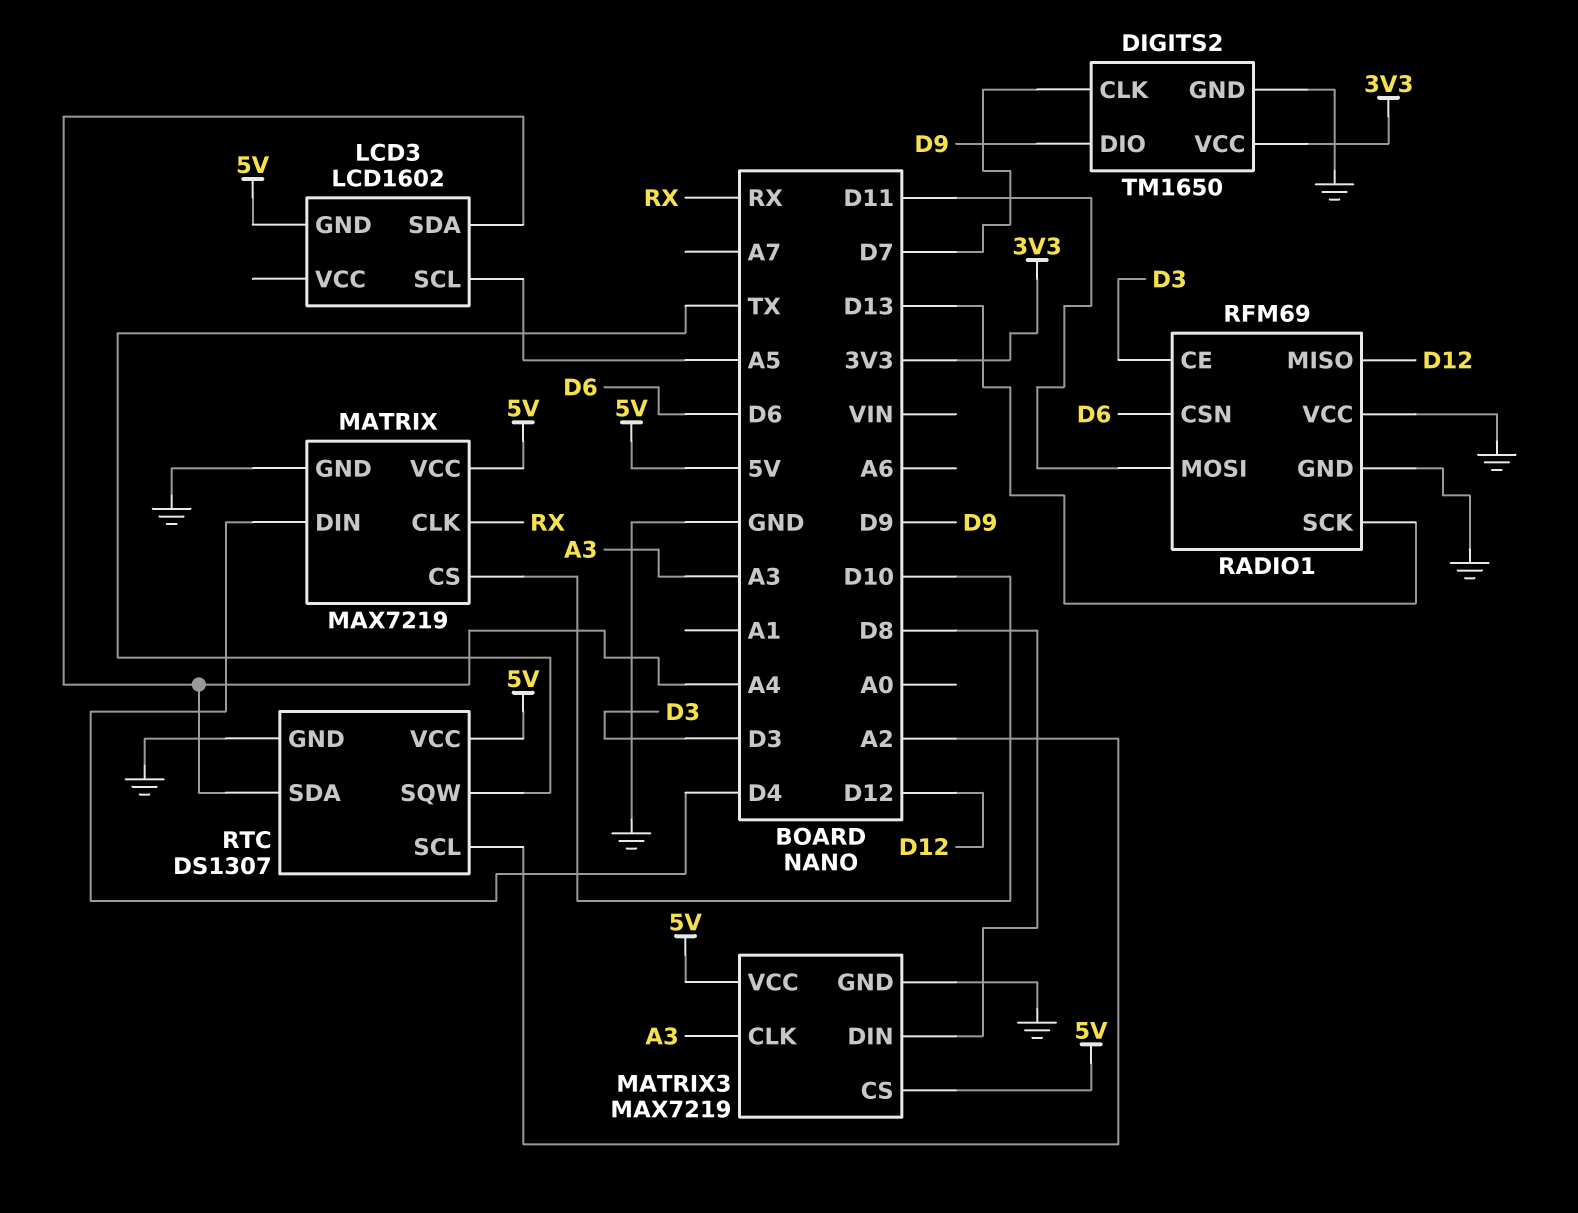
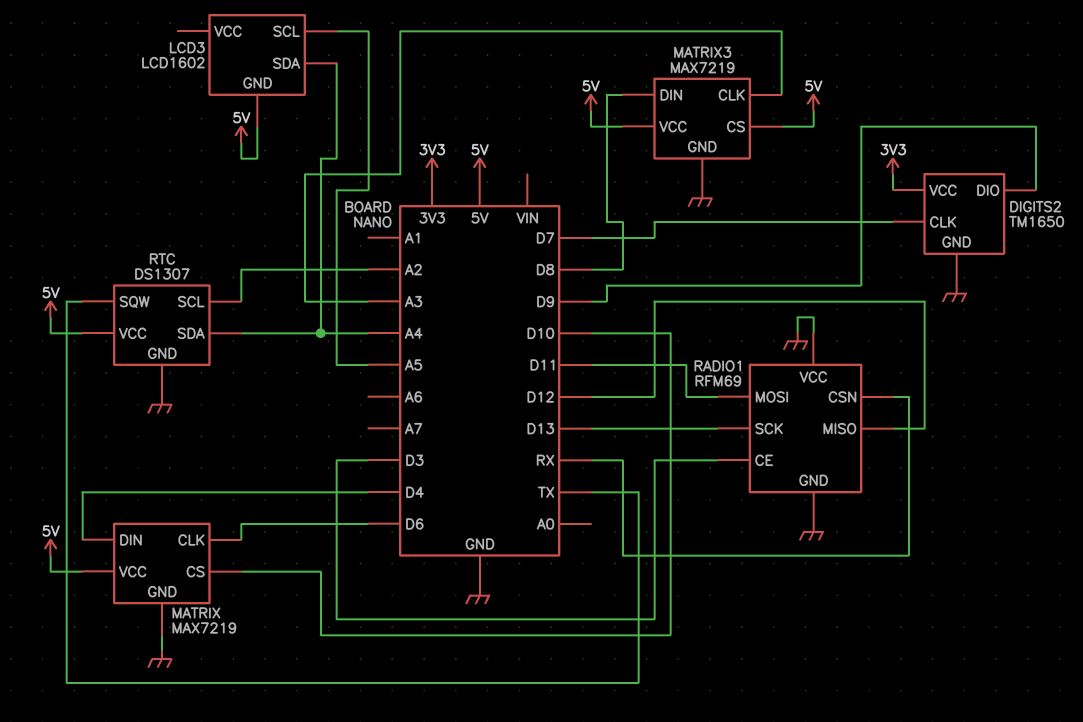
MATRIX pin CLK: RX -> D6
RADIO1 pin CSN: D6 -> RX

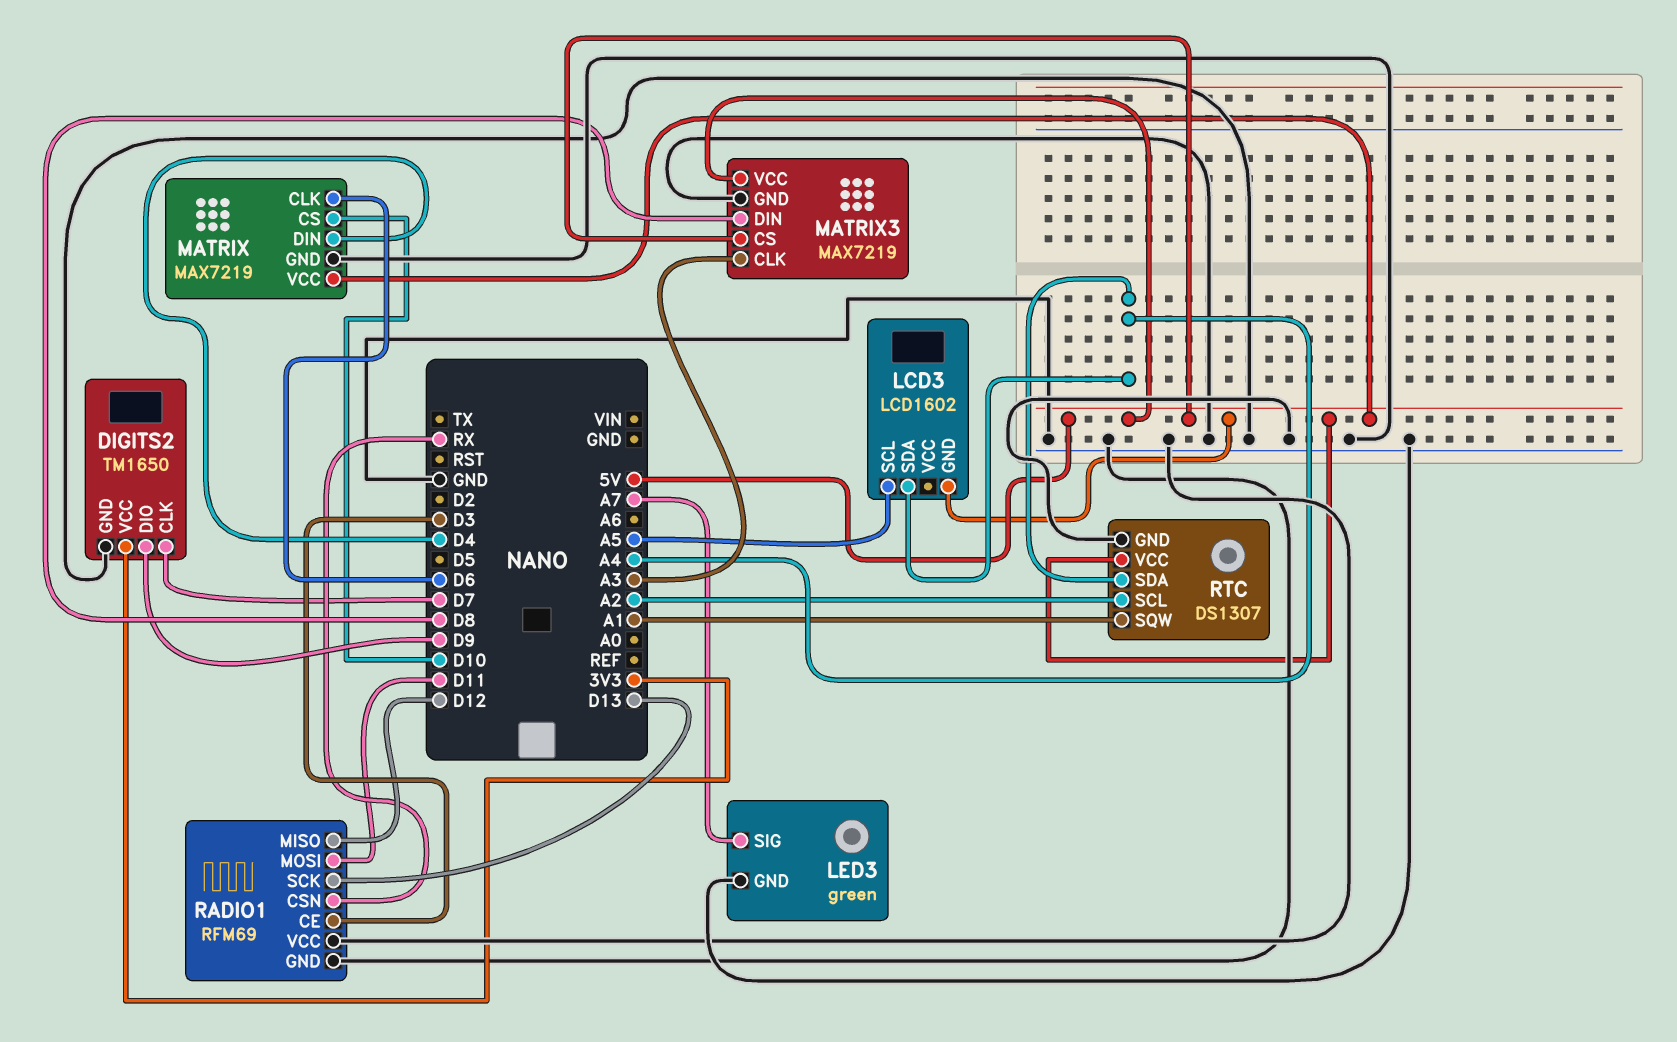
LED3: none -> green
LED3 pin GND: none -> GND
LED3 pin SIG: none -> A7
RTC pin SQW: TX -> A1

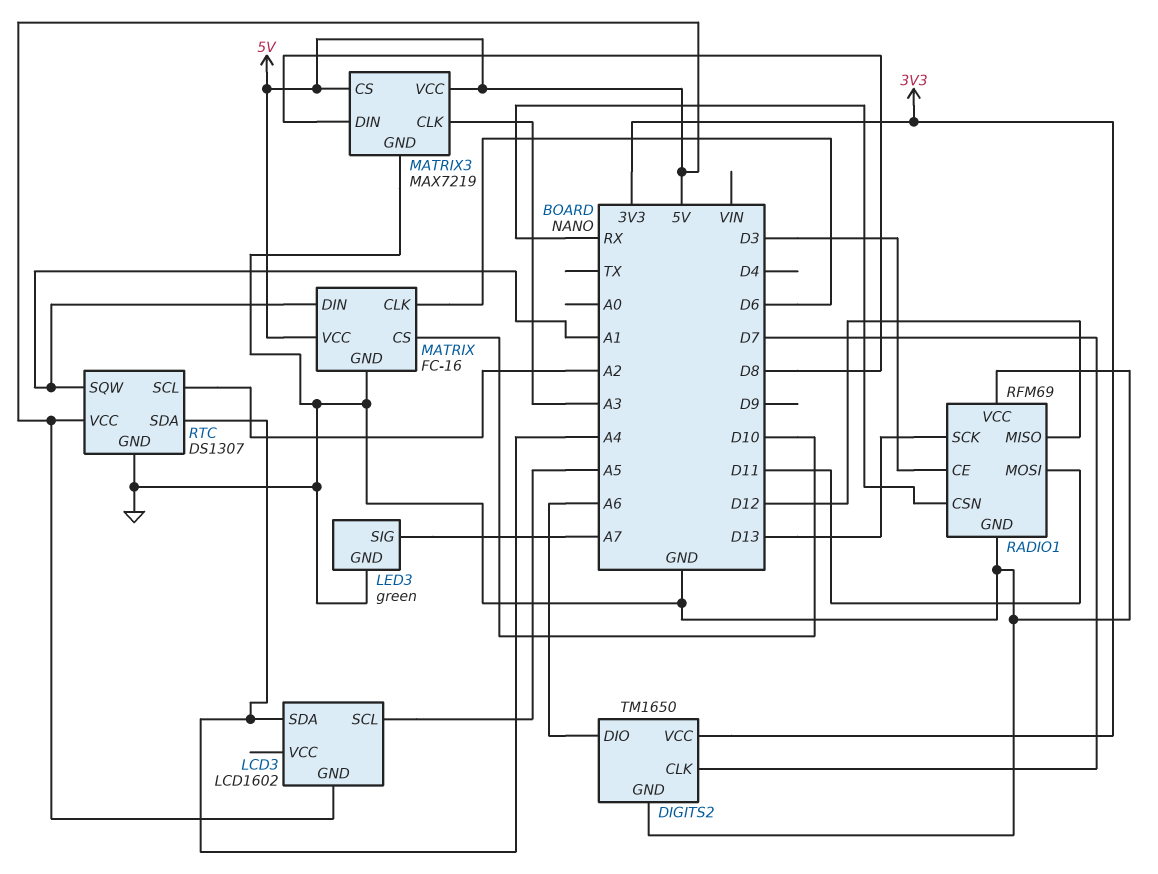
DIGITS2 pin DIO: D9 -> A6
MATRIX: MAX7219 -> FC-16
MATRIX pin DIN: D4 -> A1

